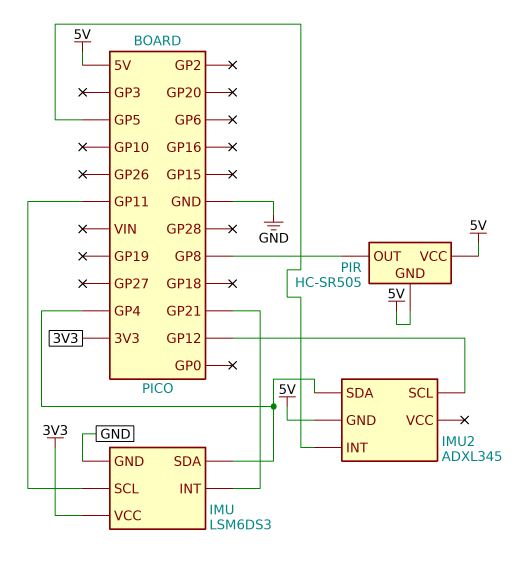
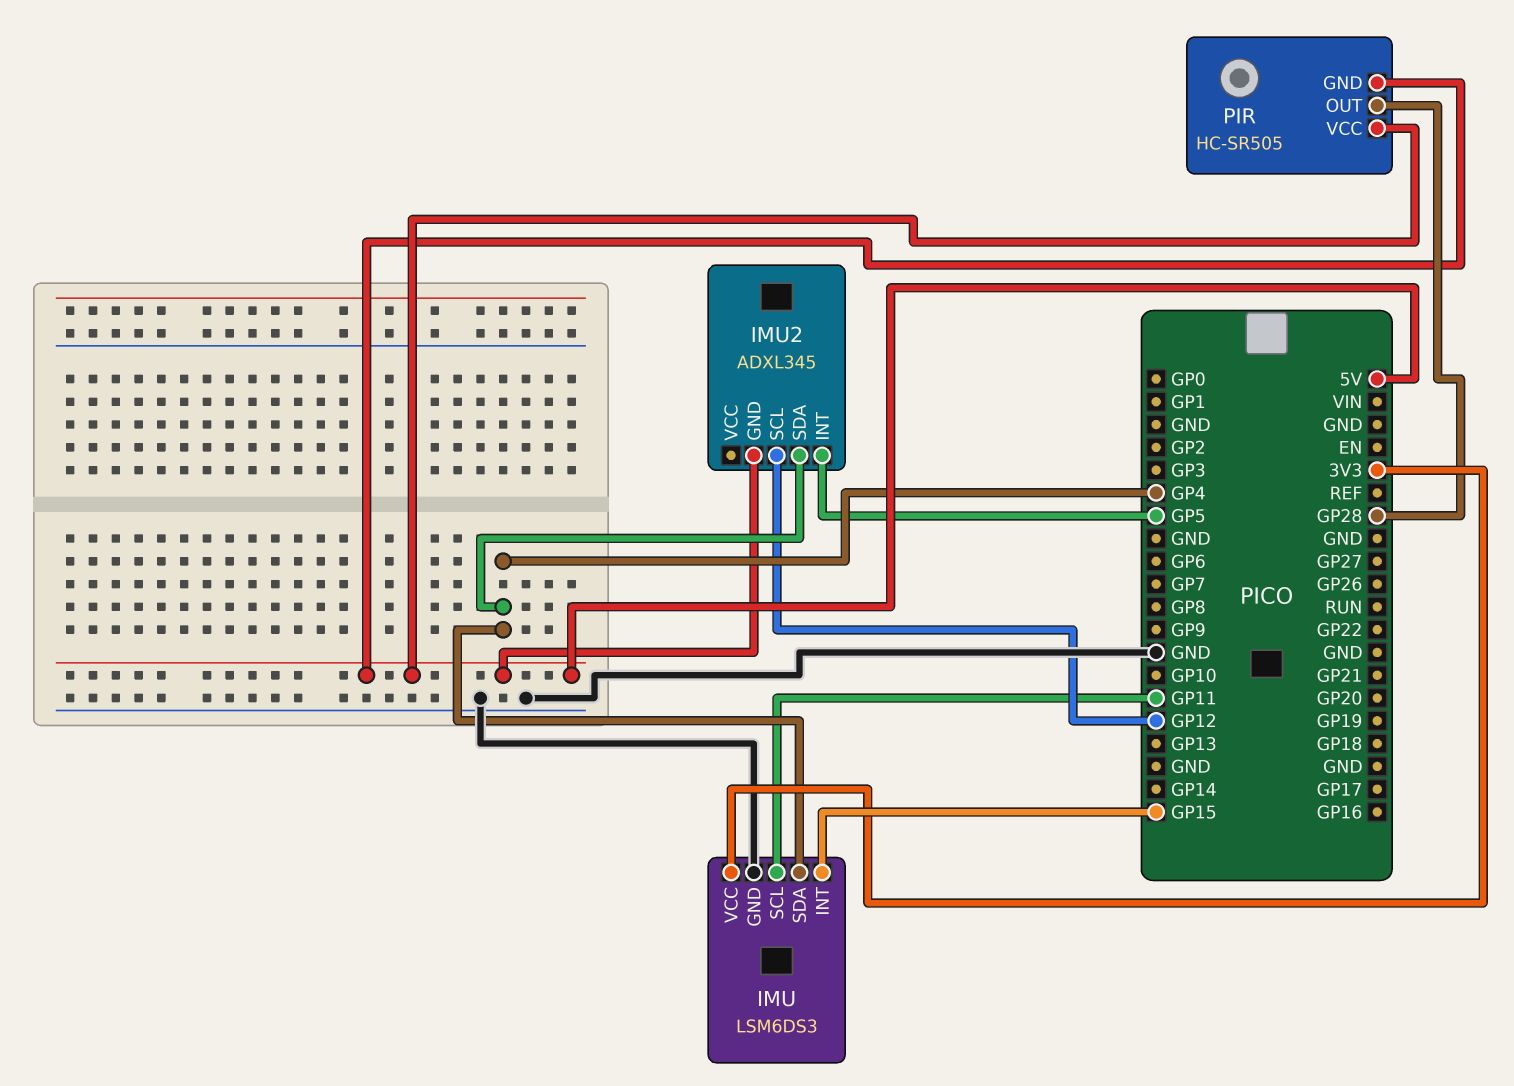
IMU pin INT: GP21 -> GP15
PIR pin OUT: GP8 -> GP28

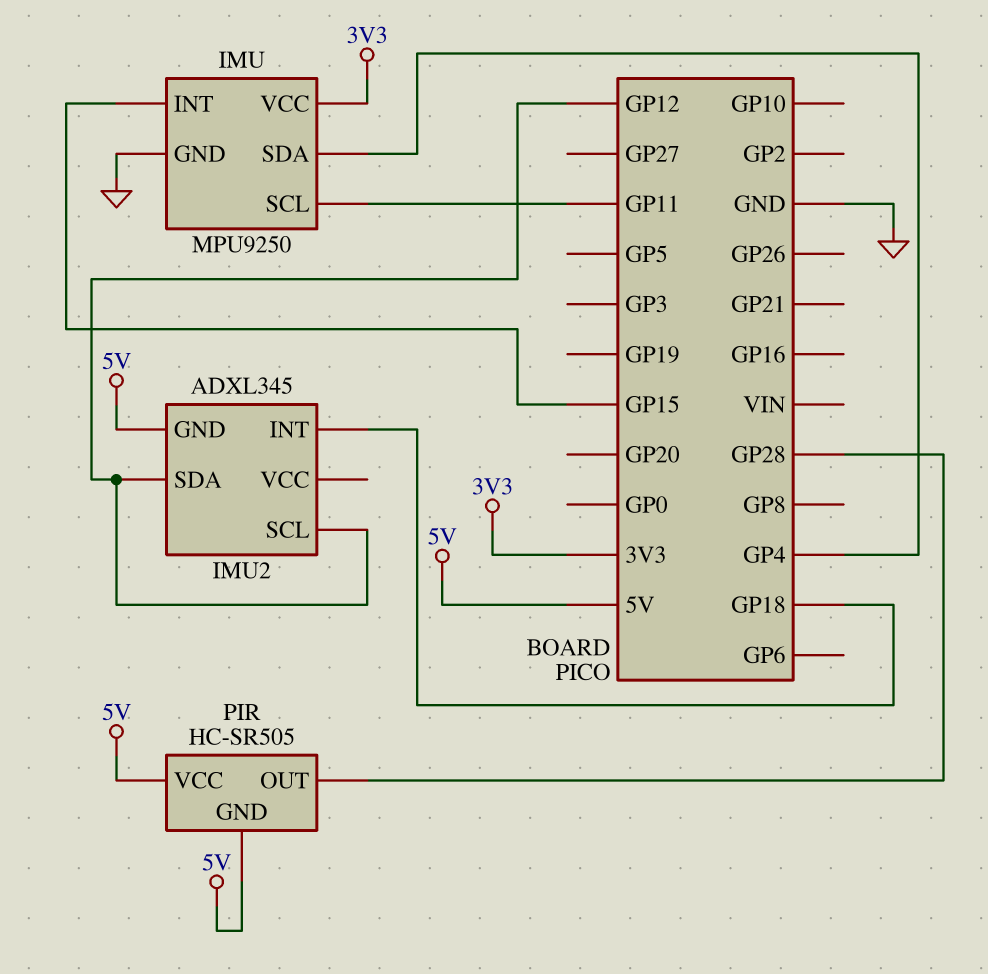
IMU: LSM6DS3 -> MPU9250
IMU2 pin INT: GP5 -> GP18
IMU2 pin SDA: GP4 -> GP12

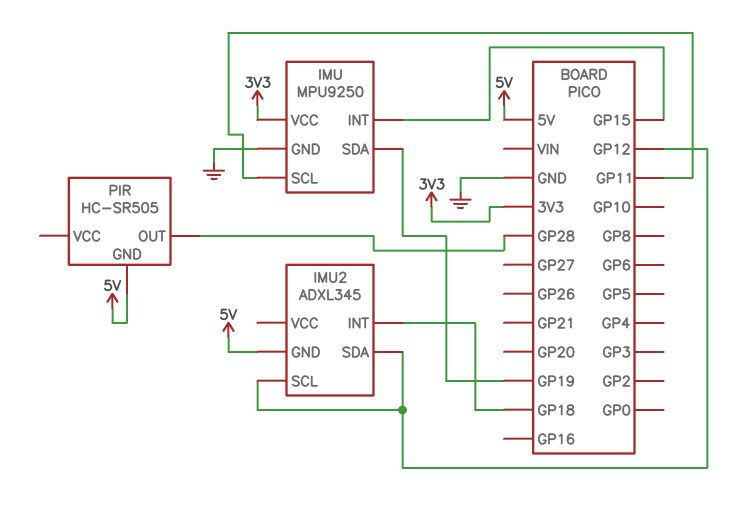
IMU pin SDA: GP4 -> GP19
PIR pin VCC: 5V -> none

